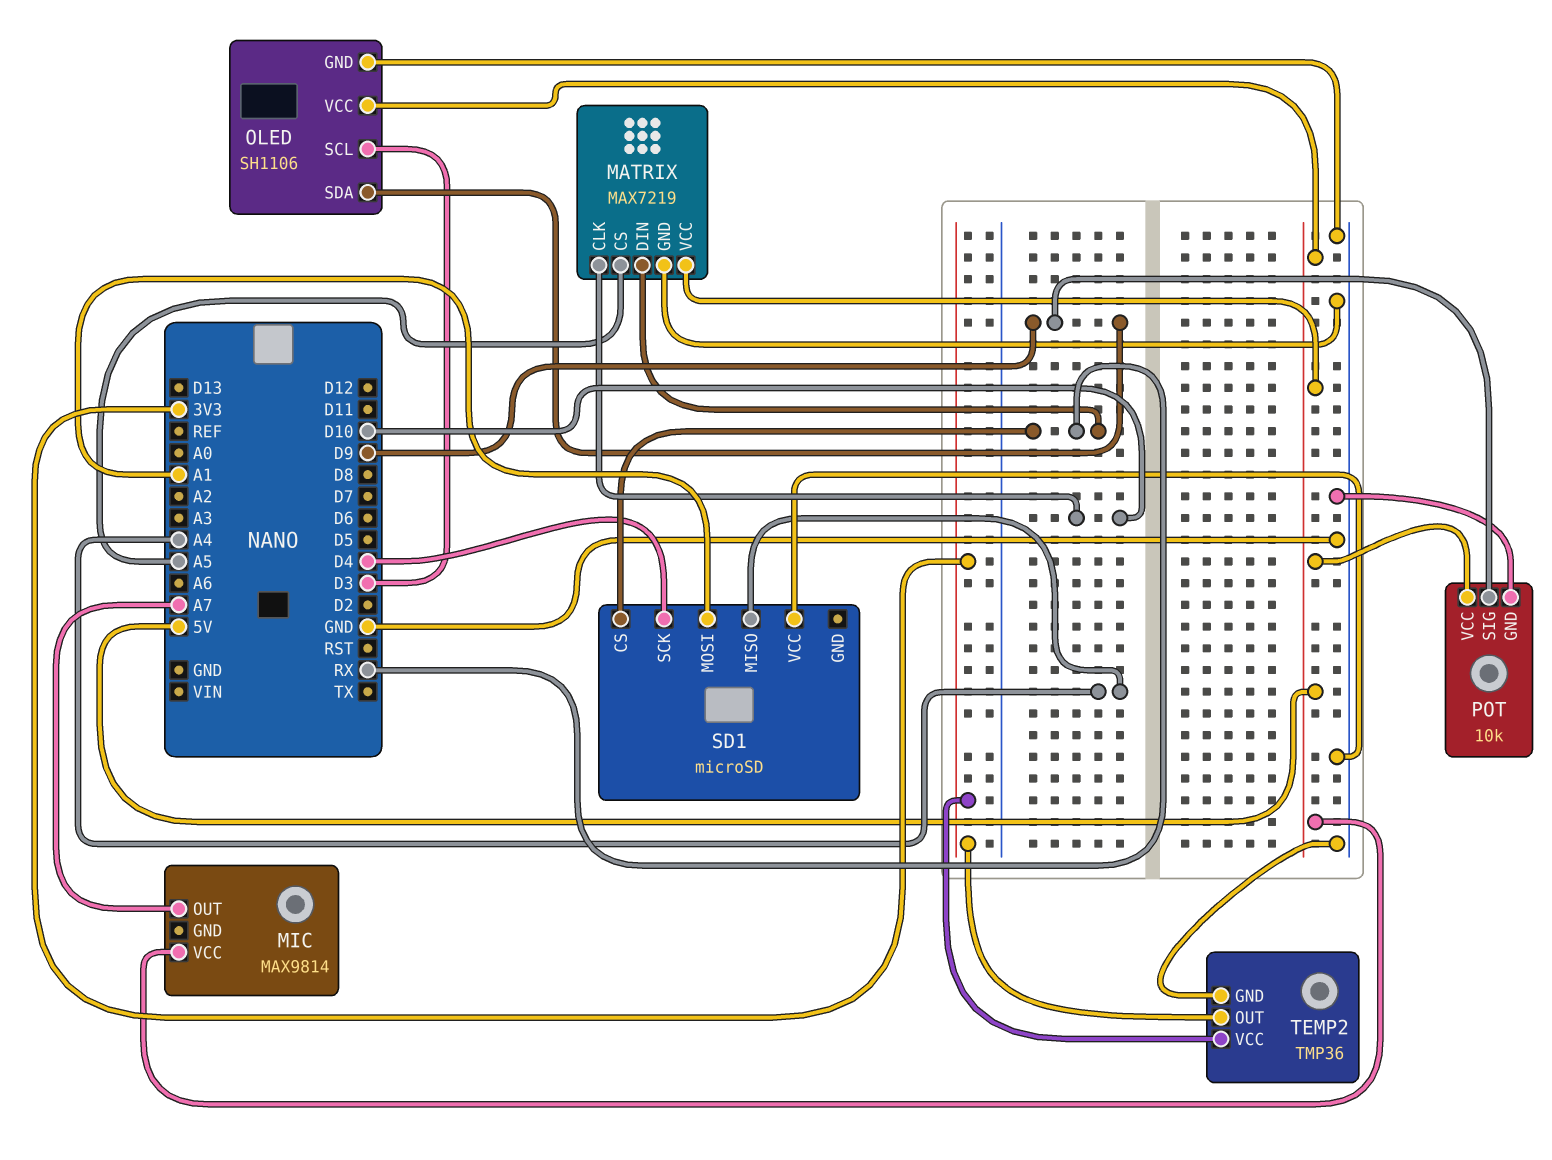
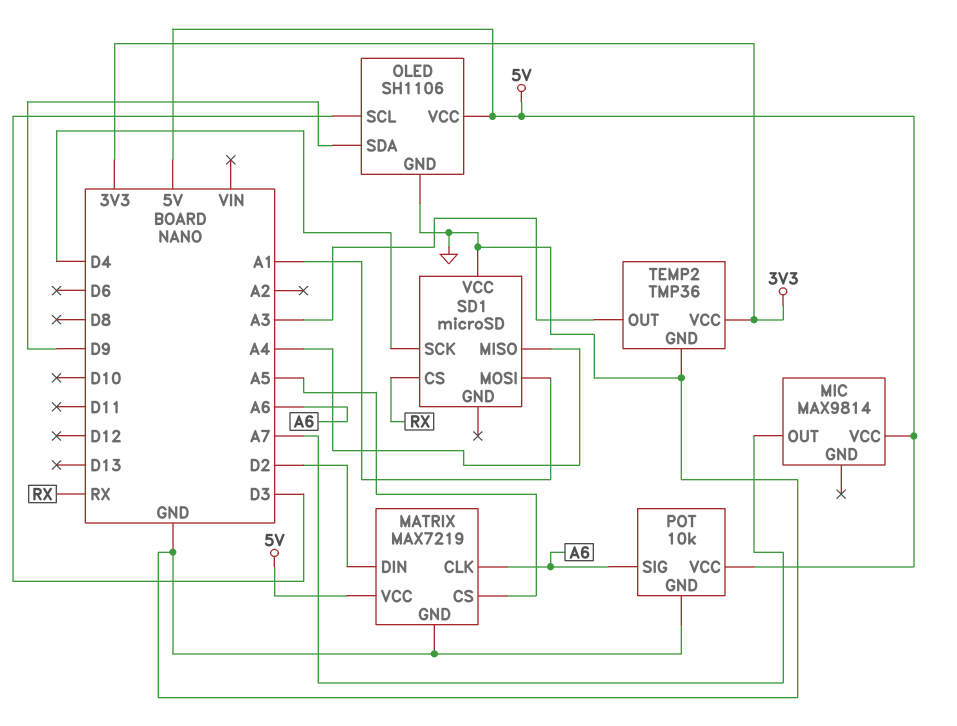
MATRIX pin CLK: D10 -> A6
MATRIX pin DIN: RX -> D2
POT pin SIG: D9 -> A6
TEMP2 pin OUT: 3V3 -> A3

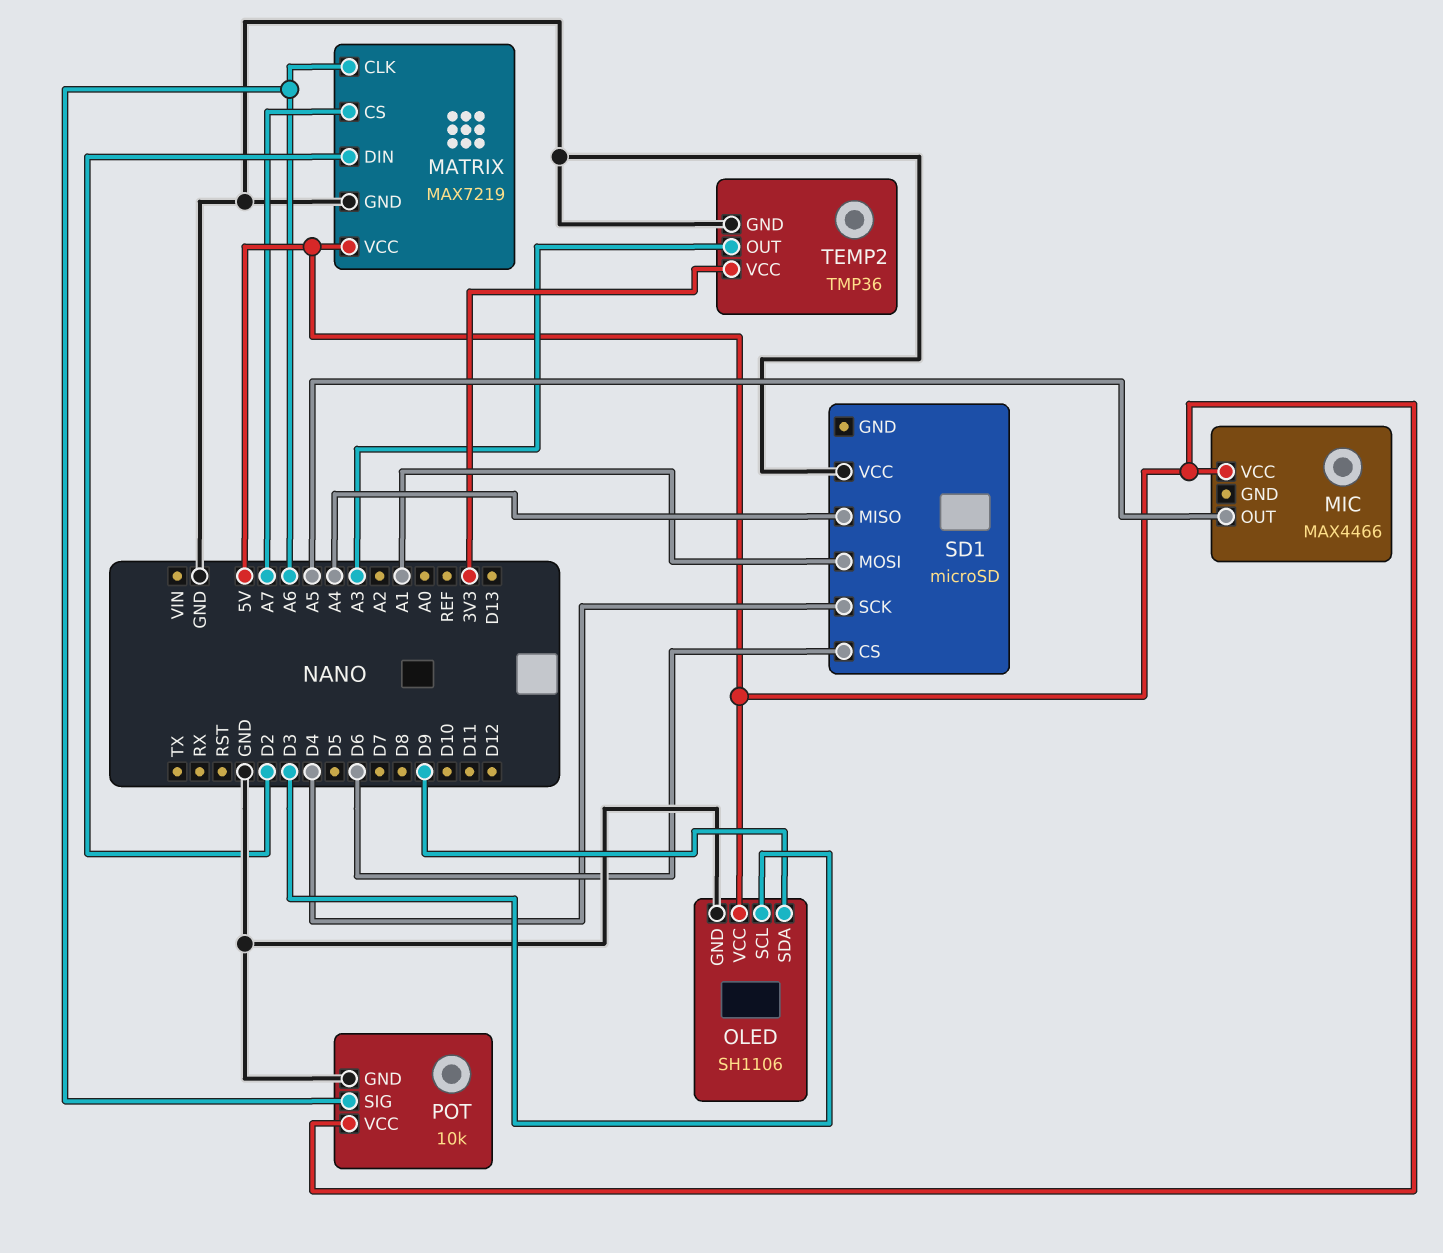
MATRIX pin CS: A5 -> A7
MIC: MAX9814 -> MAX4466
MIC pin OUT: A7 -> A5
SD1 pin CS: RX -> D6

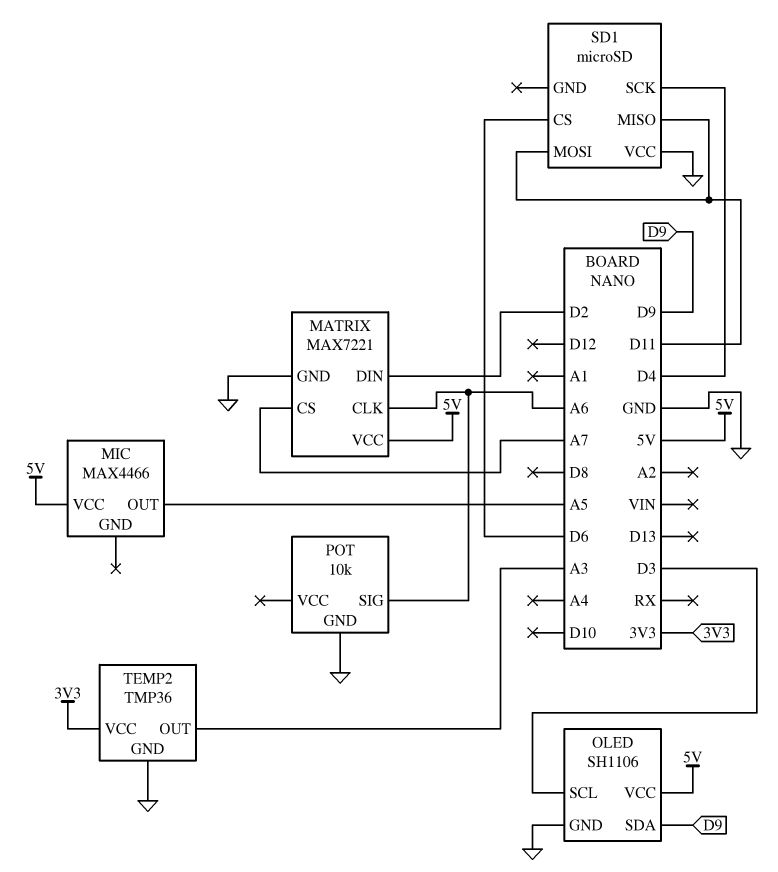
MATRIX: MAX7219 -> MAX7221
POT pin VCC: 5V -> none
SD1 pin MISO: A4 -> D11
SD1 pin MOSI: A1 -> D11

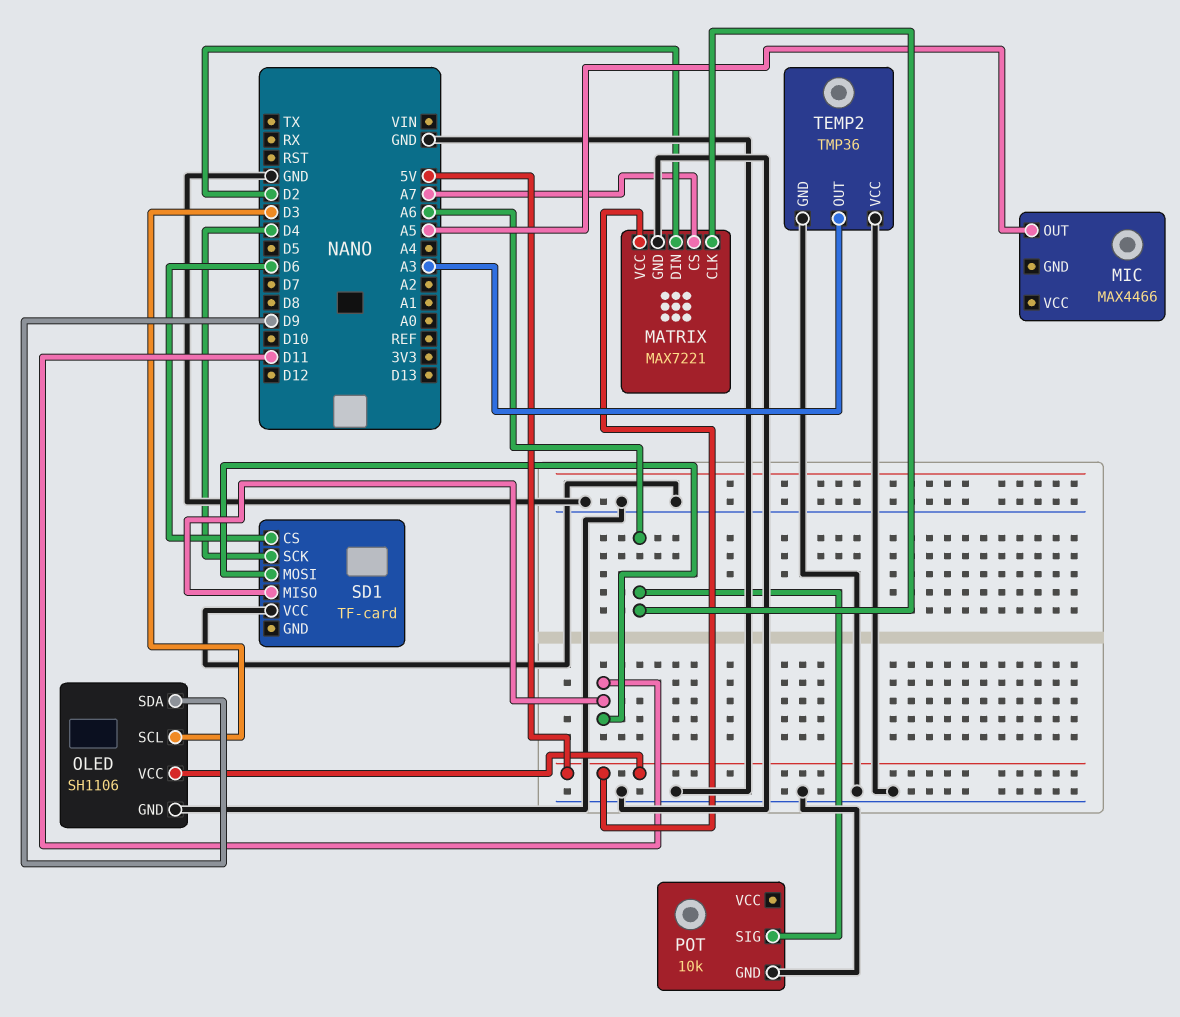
MIC pin VCC: 5V -> none
SD1: microSD -> TF-card
TEMP2 pin VCC: 3V3 -> GND

